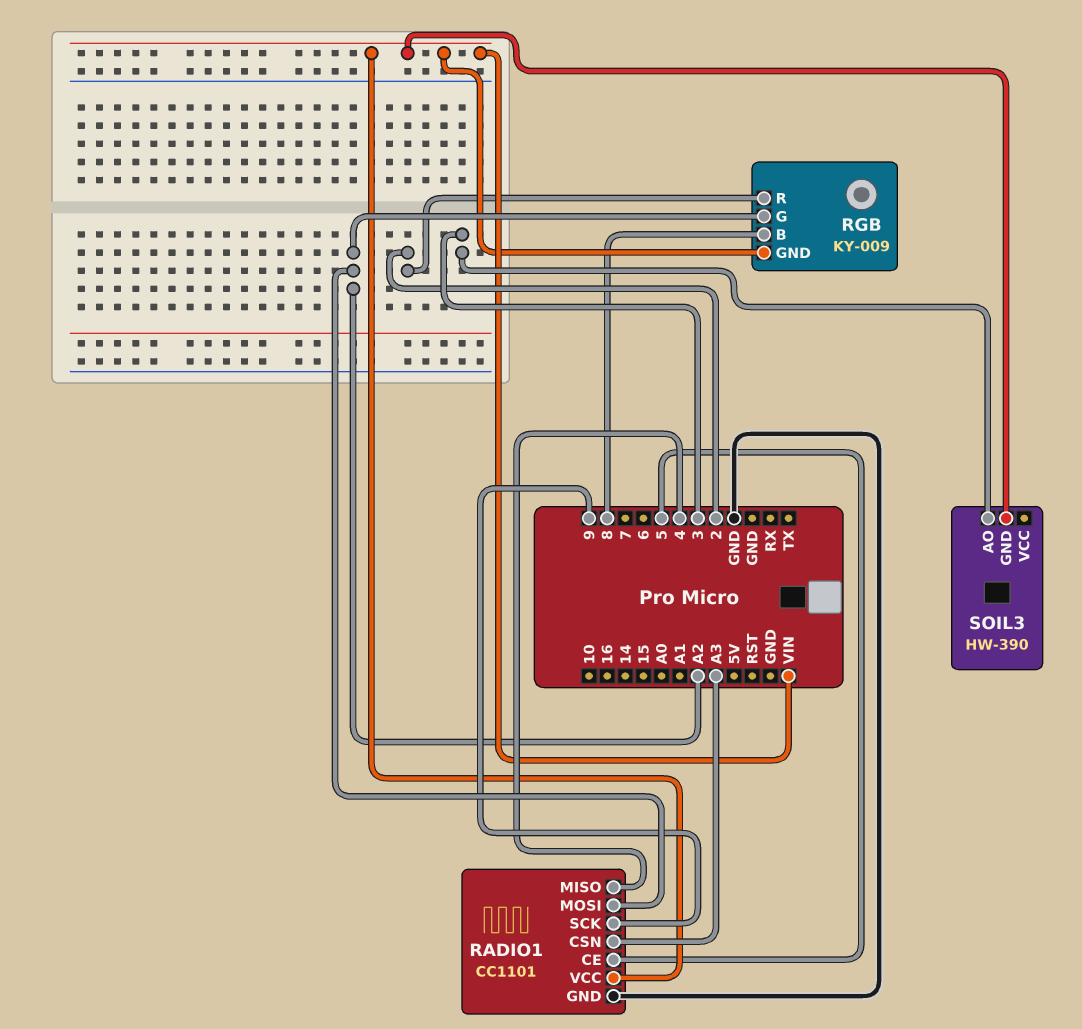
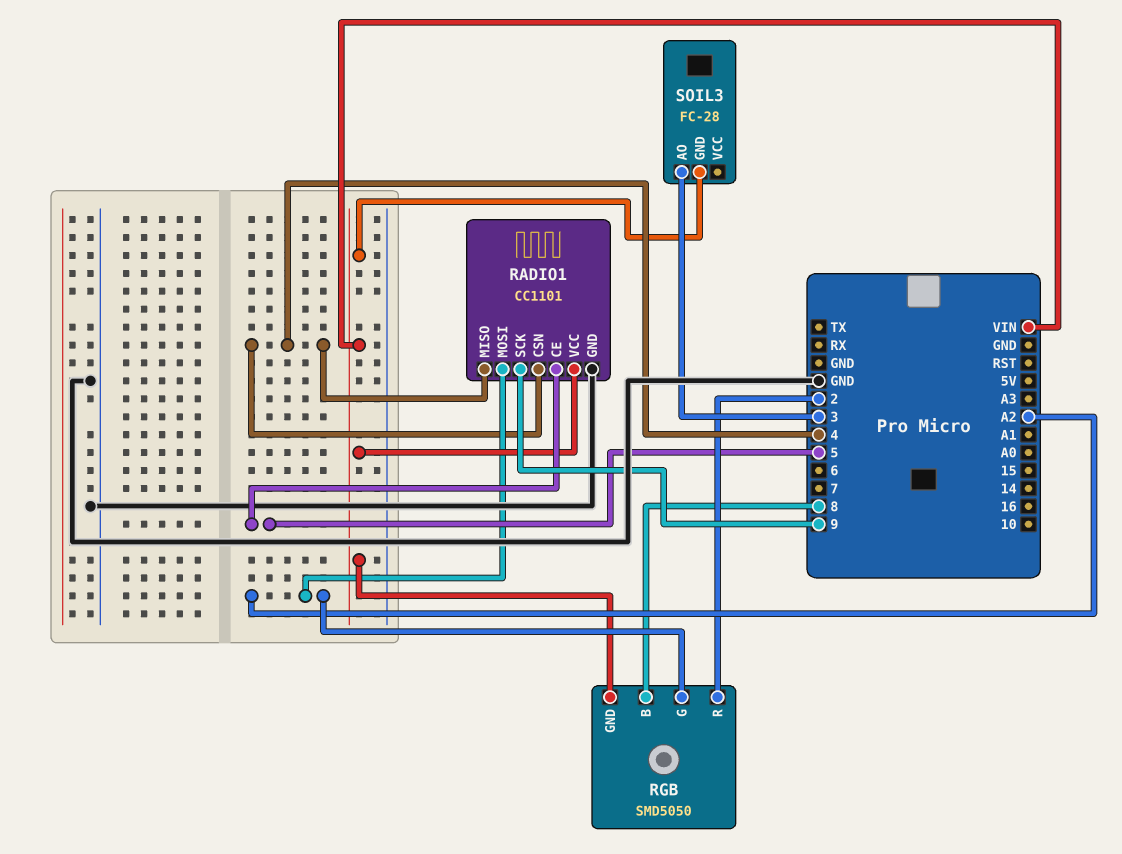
RADIO1 pin CSN: A3 -> 4
RGB: KY-009 -> SMD5050
SOIL3: HW-390 -> FC-28

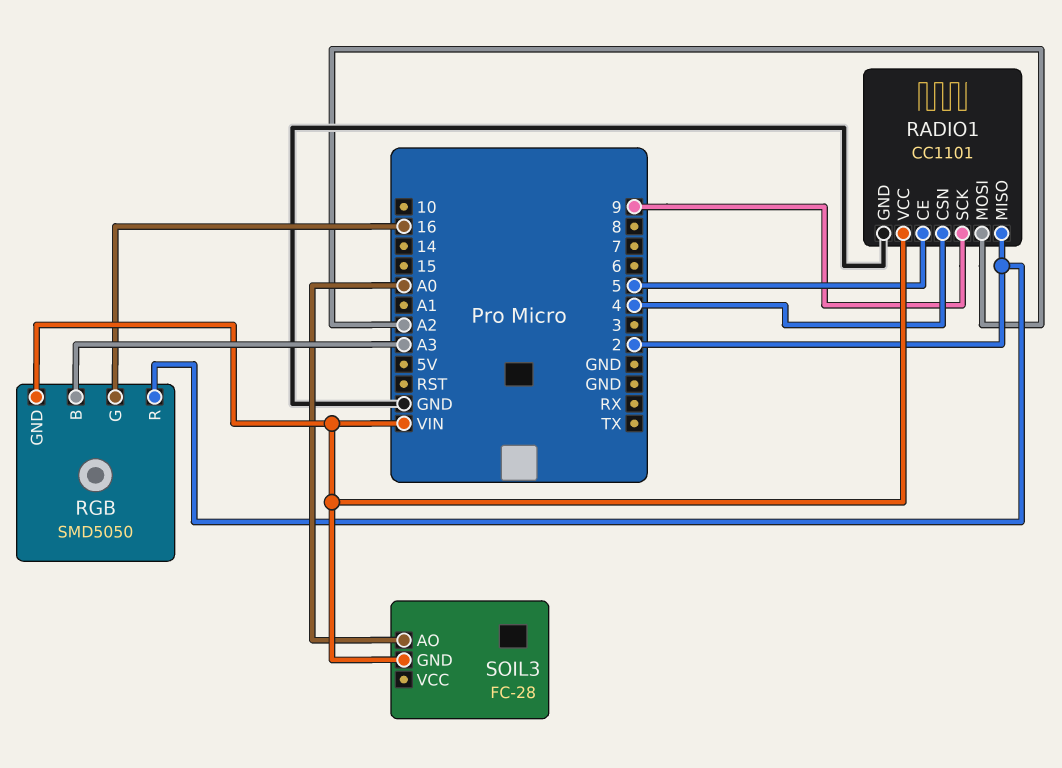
RADIO1 pin MISO: 4 -> 2
RGB pin B: 8 -> A3
RGB pin G: A2 -> 16
SOIL3 pin AO: 3 -> A0

